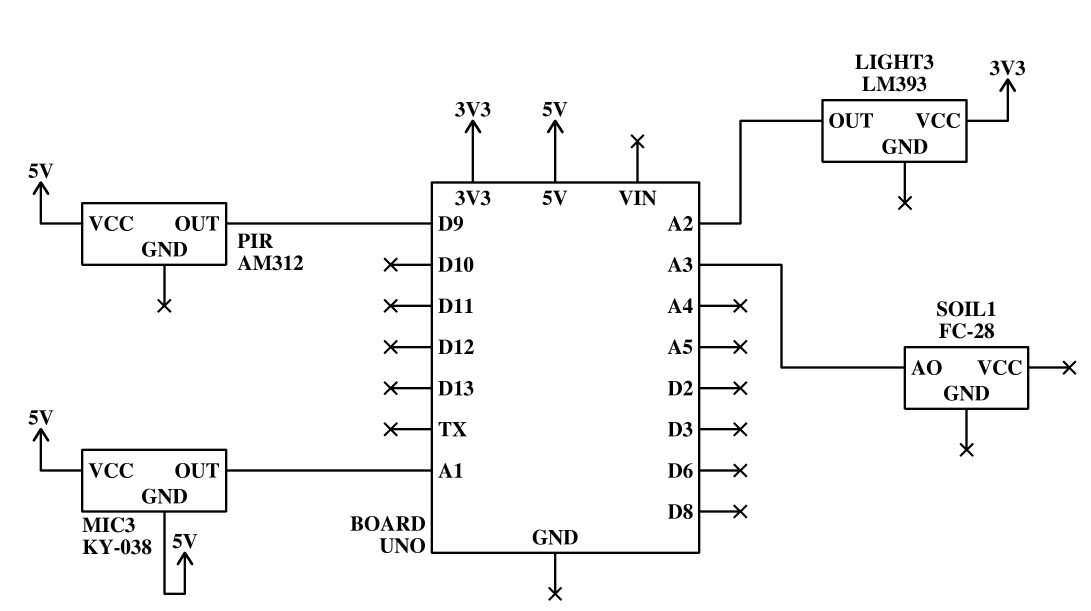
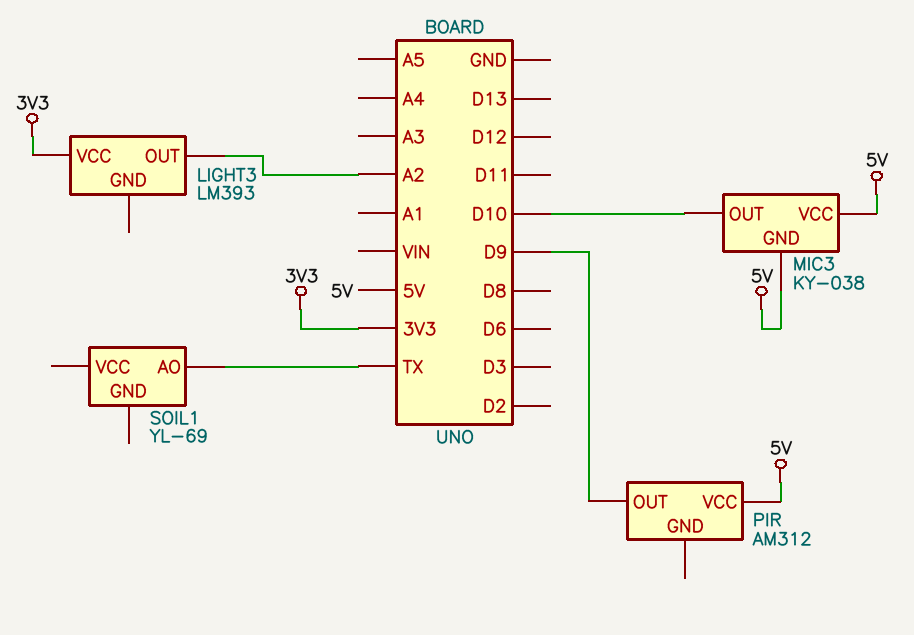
MIC3 pin OUT: A1 -> D10
SOIL1: FC-28 -> YL-69
SOIL1 pin AO: A3 -> TX

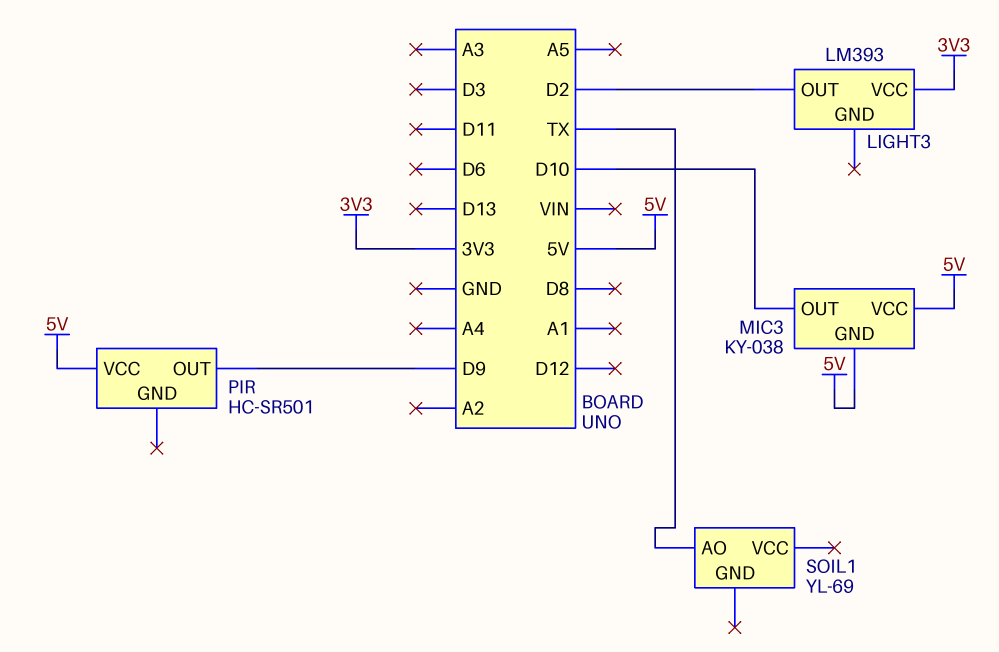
LIGHT3 pin OUT: A2 -> D2
PIR: AM312 -> HC-SR501

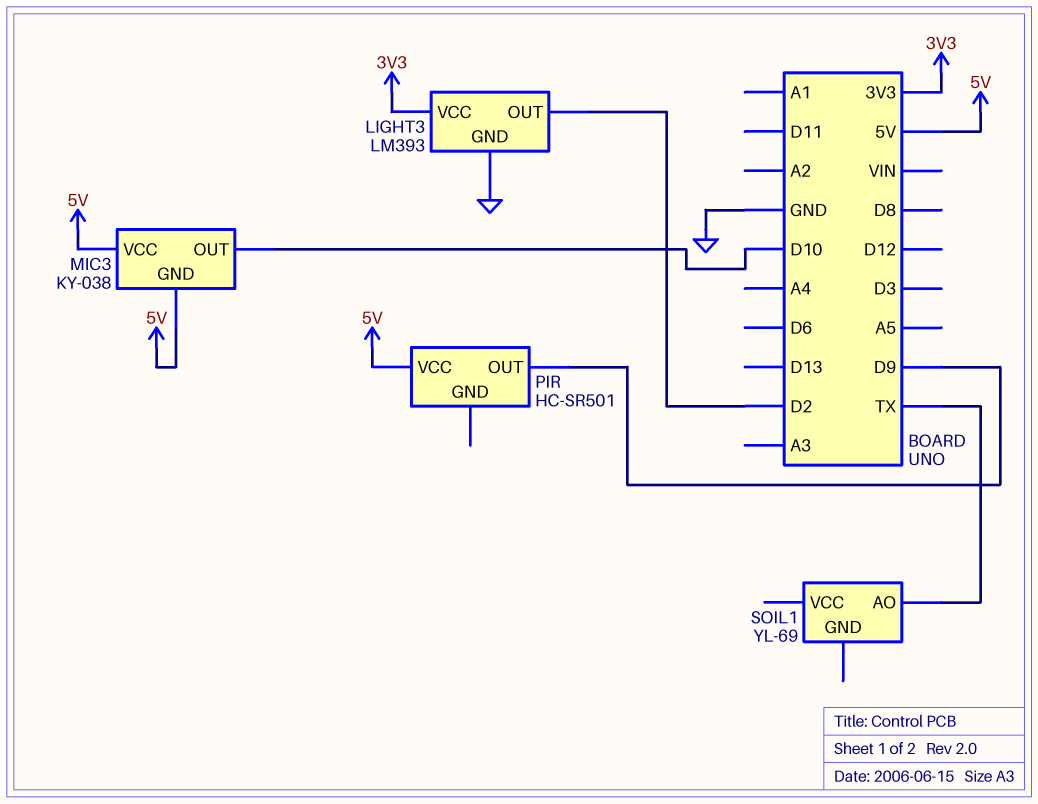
LIGHT3 pin GND: none -> GND

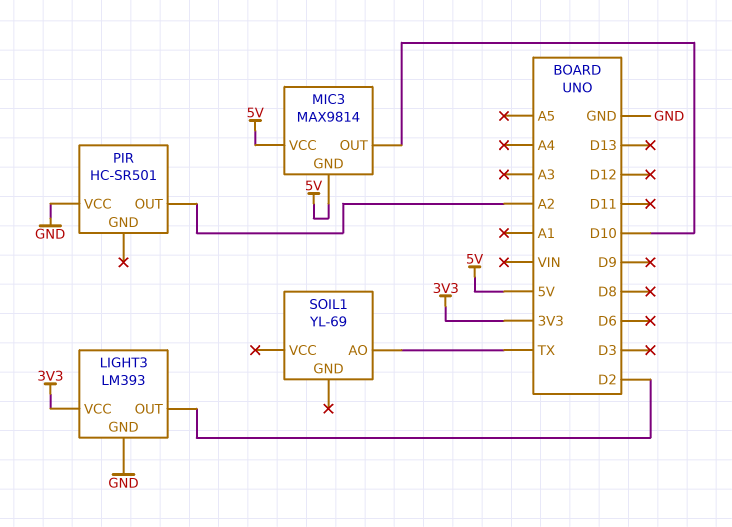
MIC3: KY-038 -> MAX9814
PIR pin OUT: D9 -> A2
PIR pin VCC: 5V -> GND

